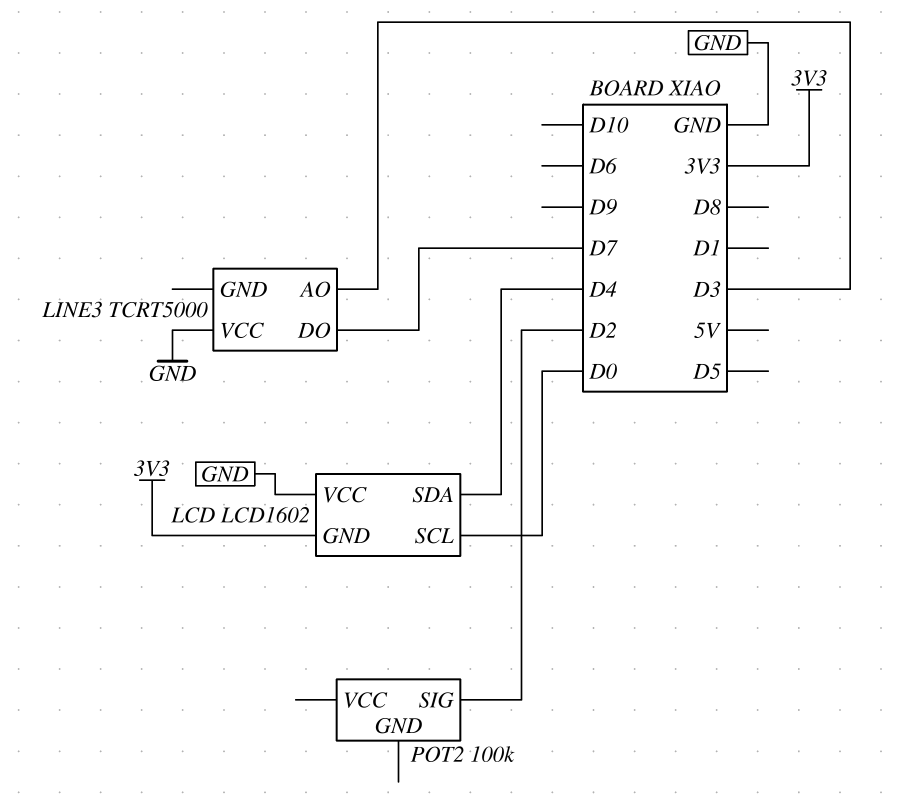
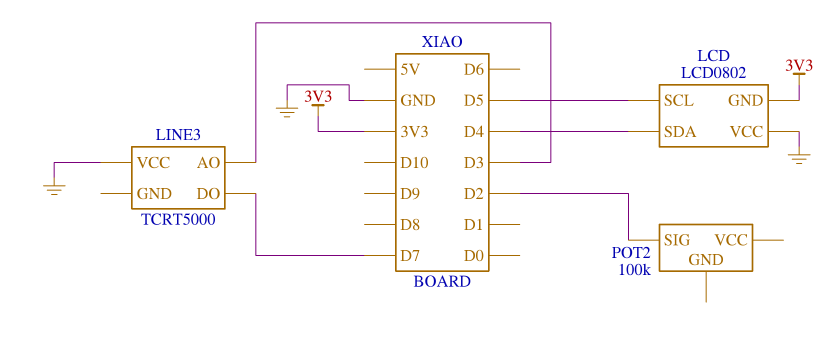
LCD: LCD1602 -> LCD0802
LCD pin SCL: D0 -> D5

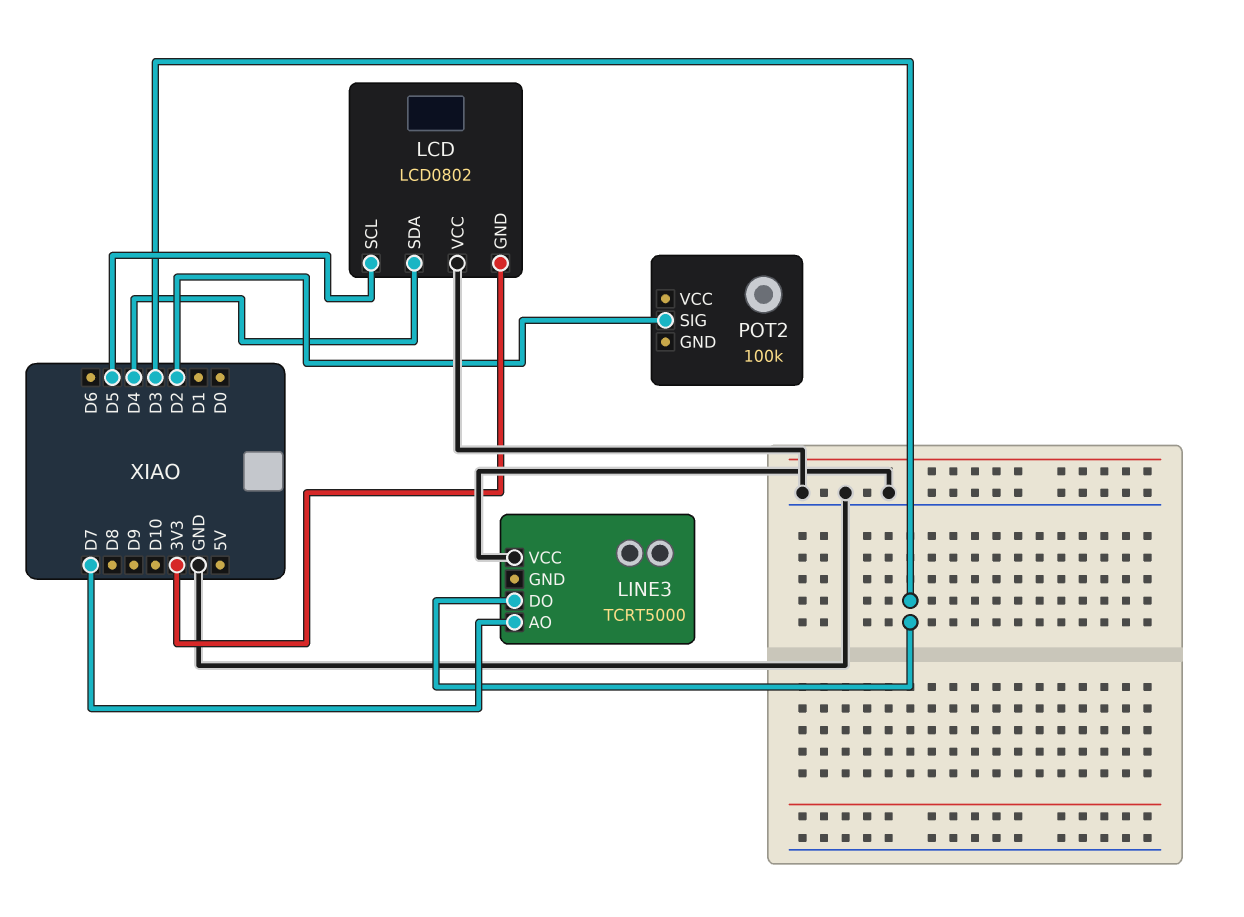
LINE3 pin AO: D3 -> D7
LINE3 pin DO: D7 -> D3

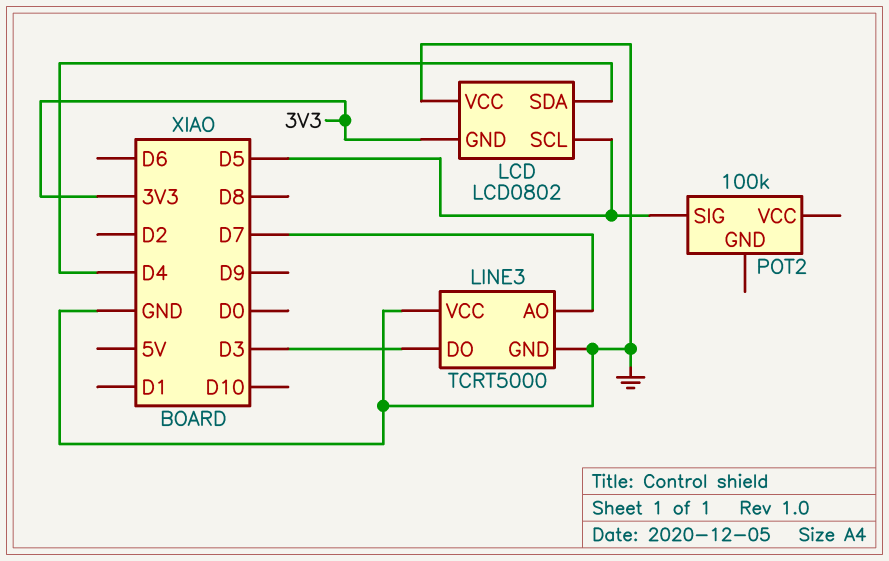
LINE3 pin GND: none -> GND
POT2 pin SIG: D2 -> D5

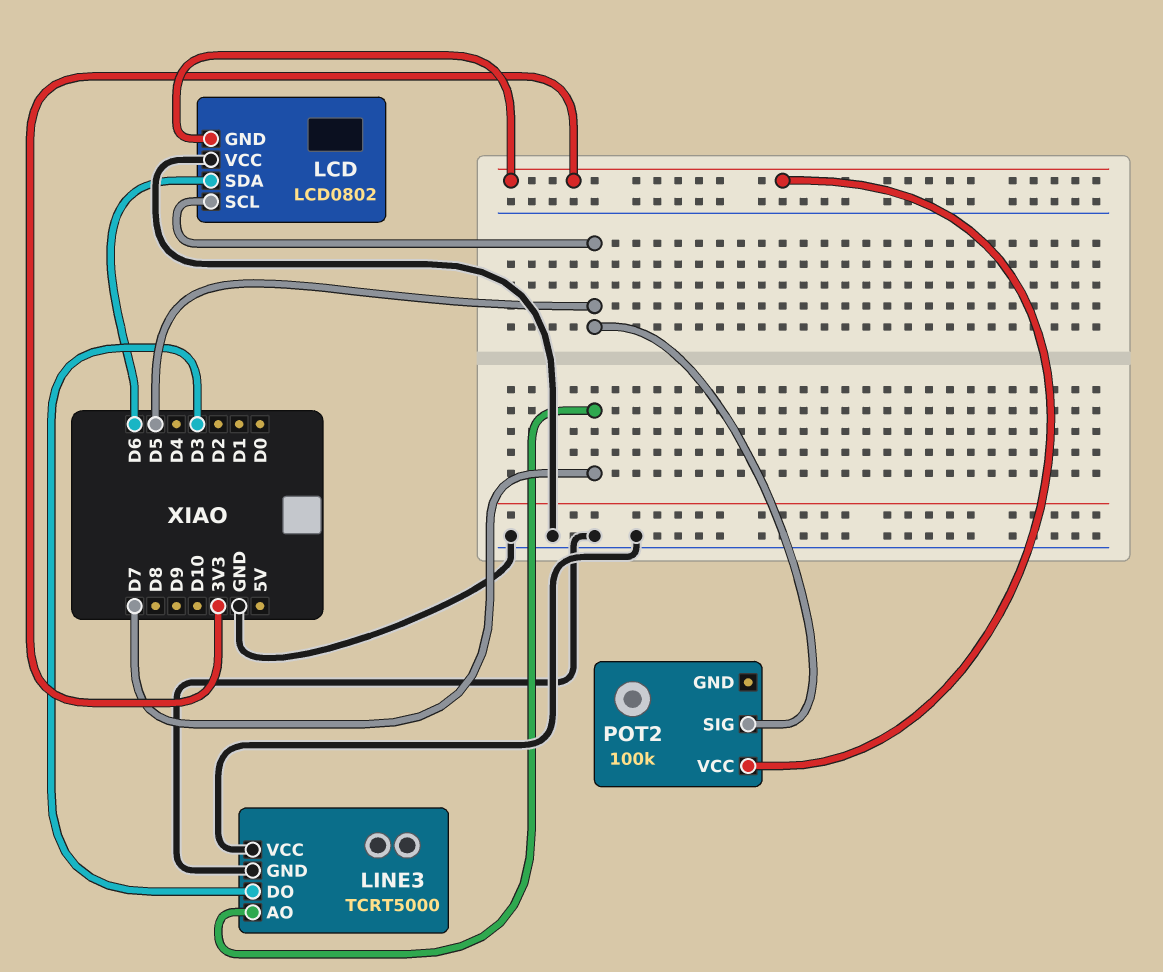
LCD pin SDA: D4 -> D6
POT2 pin VCC: none -> 3V3

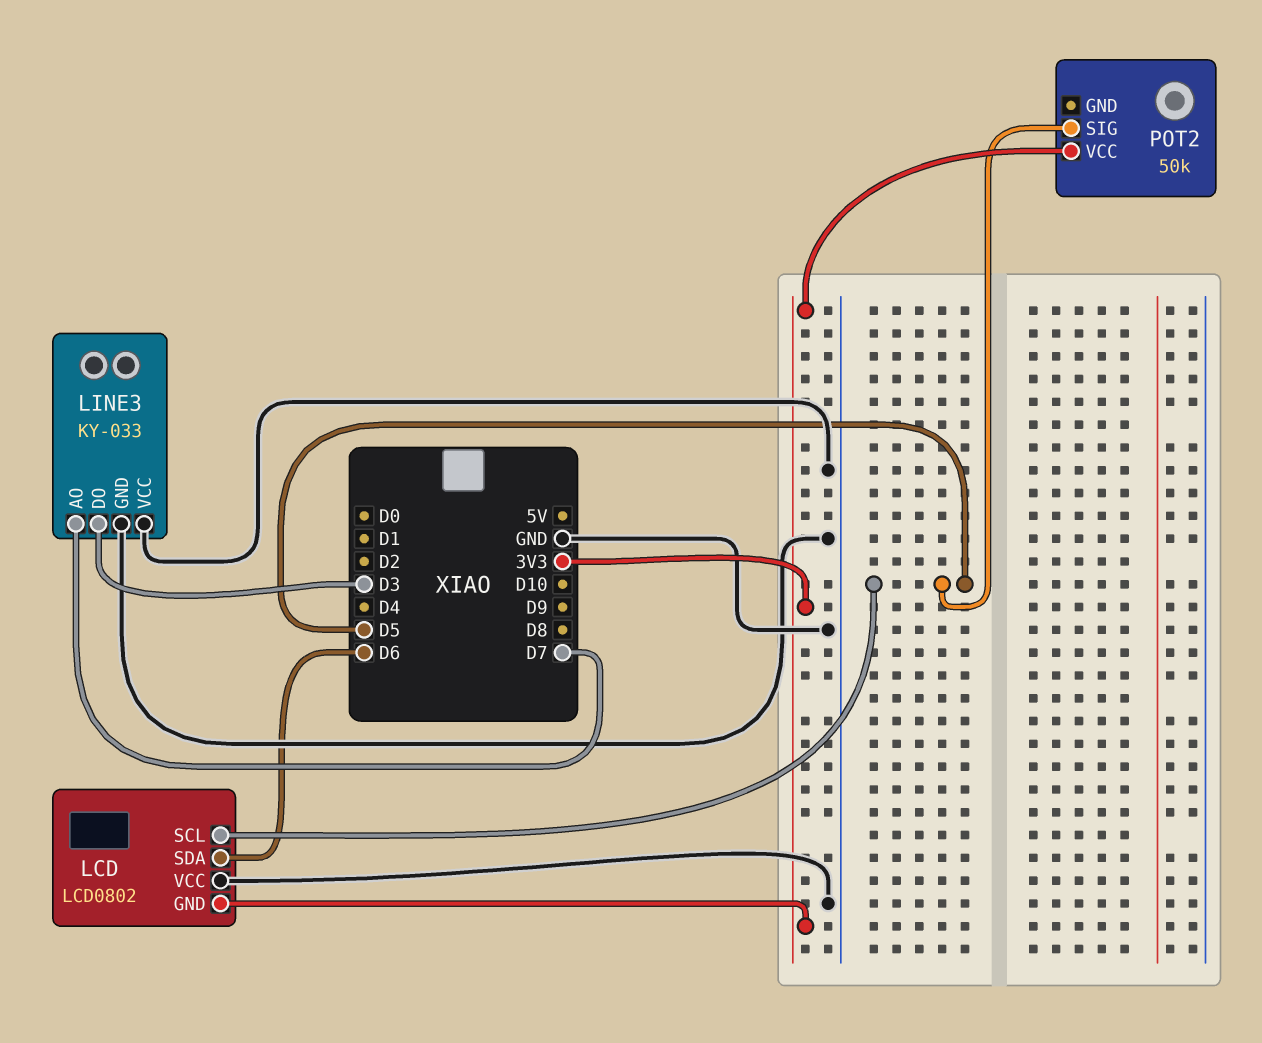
LINE3: TCRT5000 -> KY-033
POT2: 100k -> 50k

